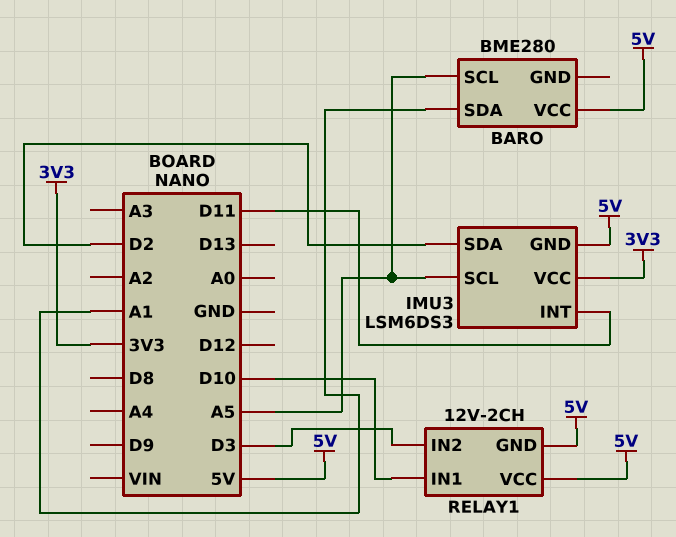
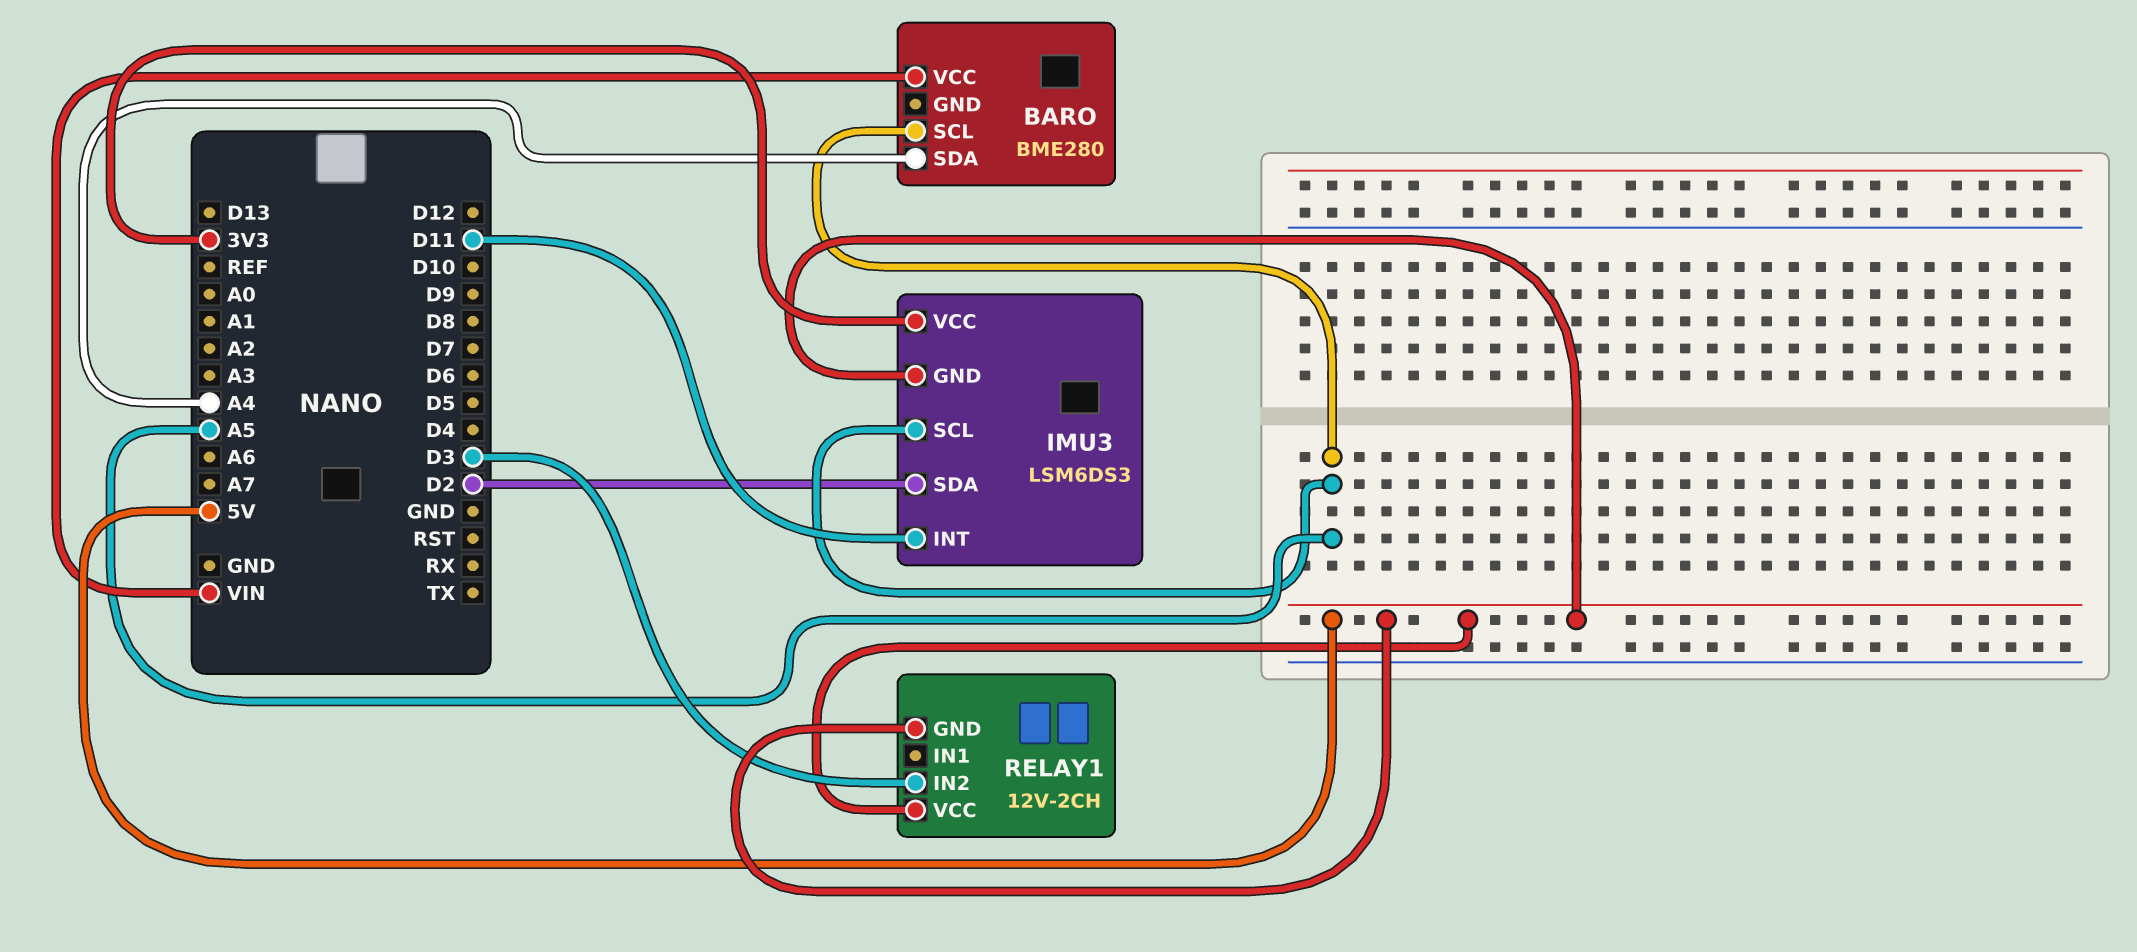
BARO pin SDA: A1 -> A4
BARO pin VCC: 5V -> VIN
RELAY1 pin IN1: D10 -> none

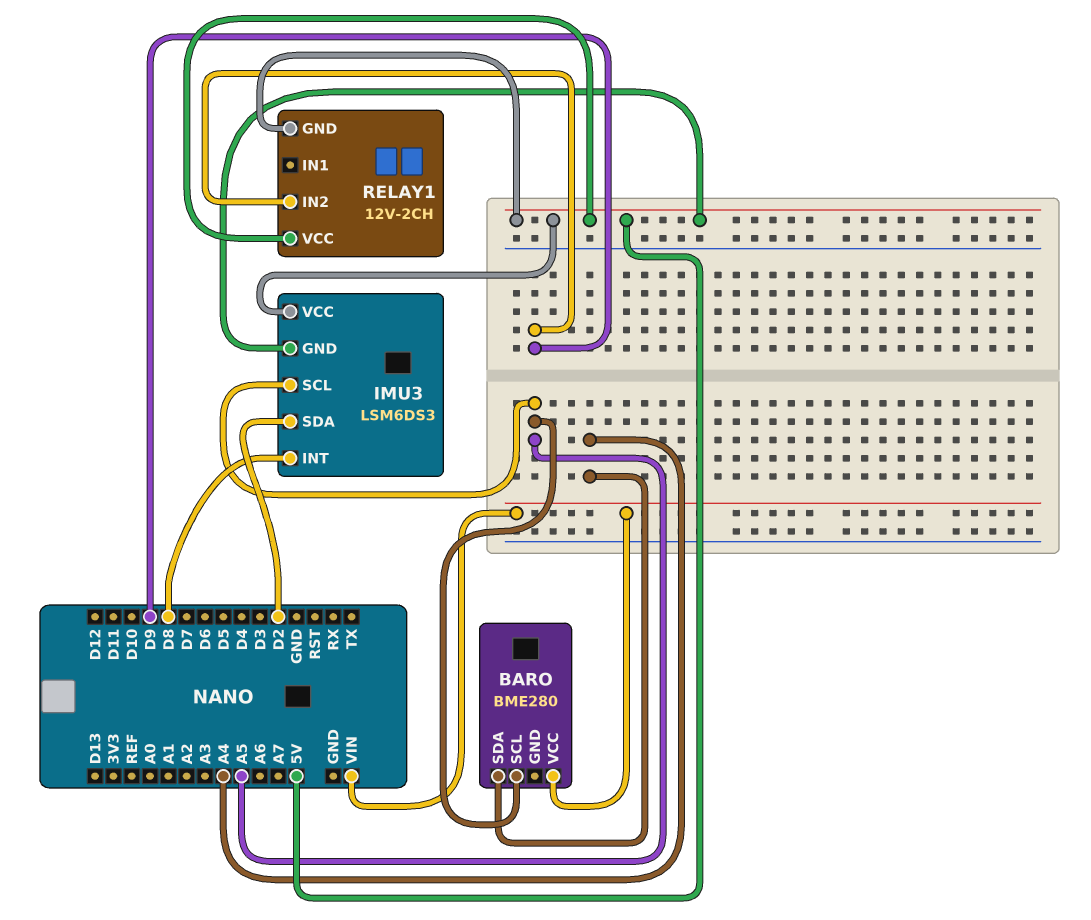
IMU3 pin INT: D11 -> D8
IMU3 pin VCC: 3V3 -> 5V
RELAY1 pin IN2: D3 -> D9

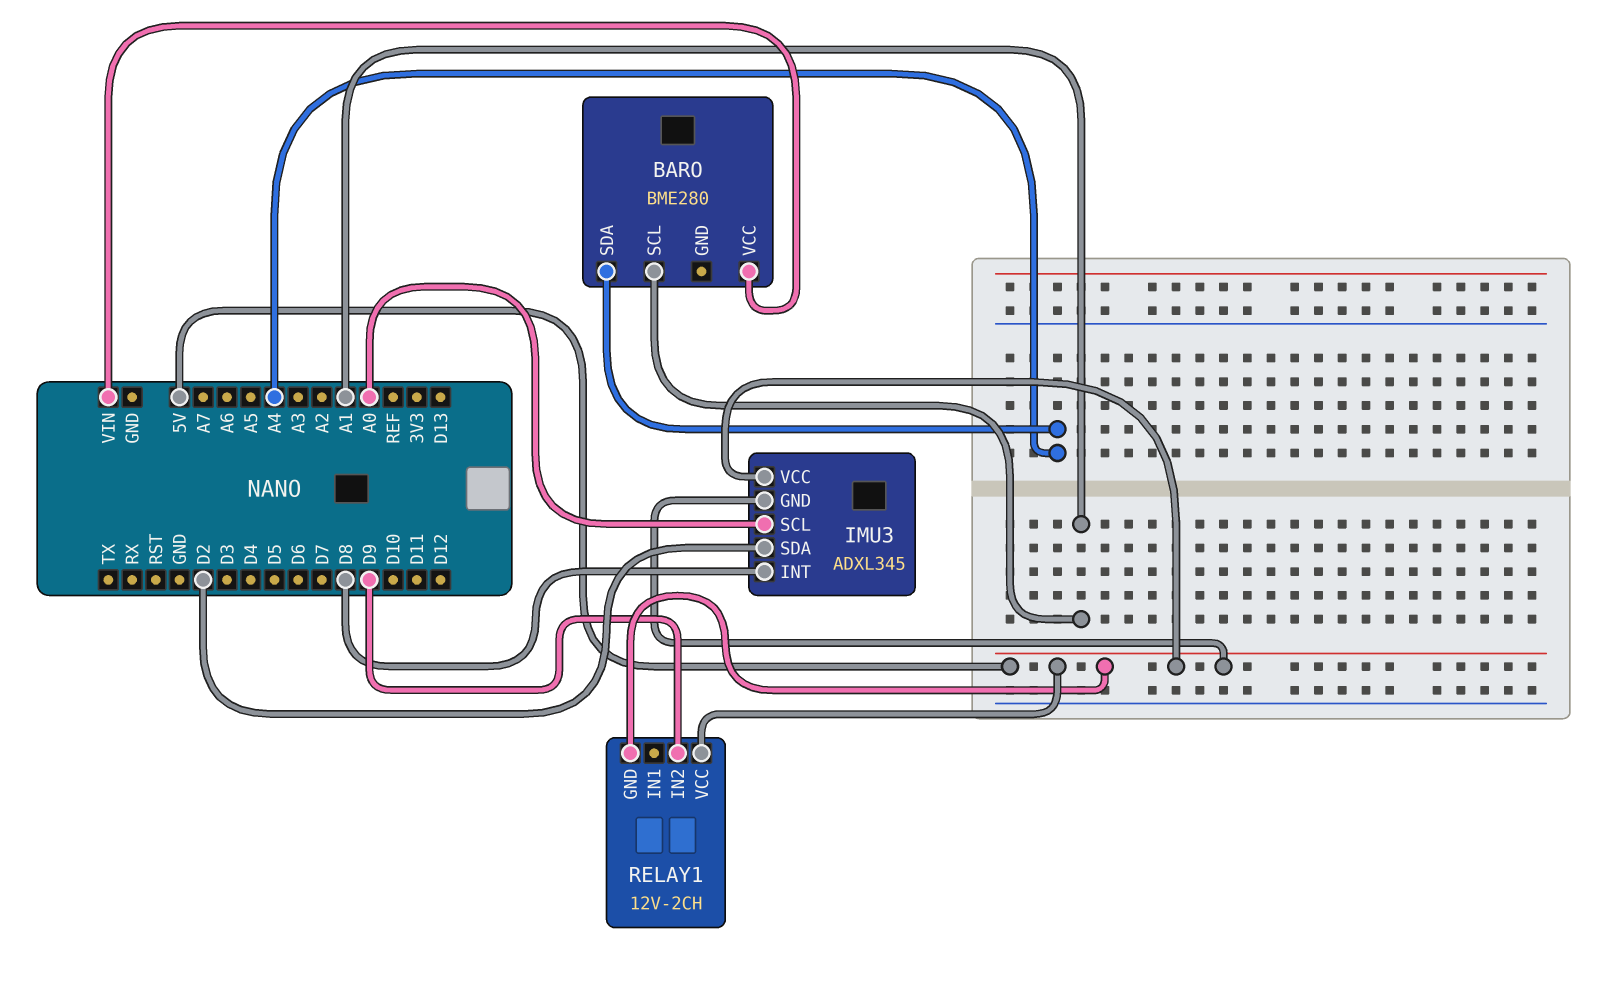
BARO pin SCL: A5 -> A1
IMU3: LSM6DS3 -> ADXL345
IMU3 pin SCL: A5 -> A0

